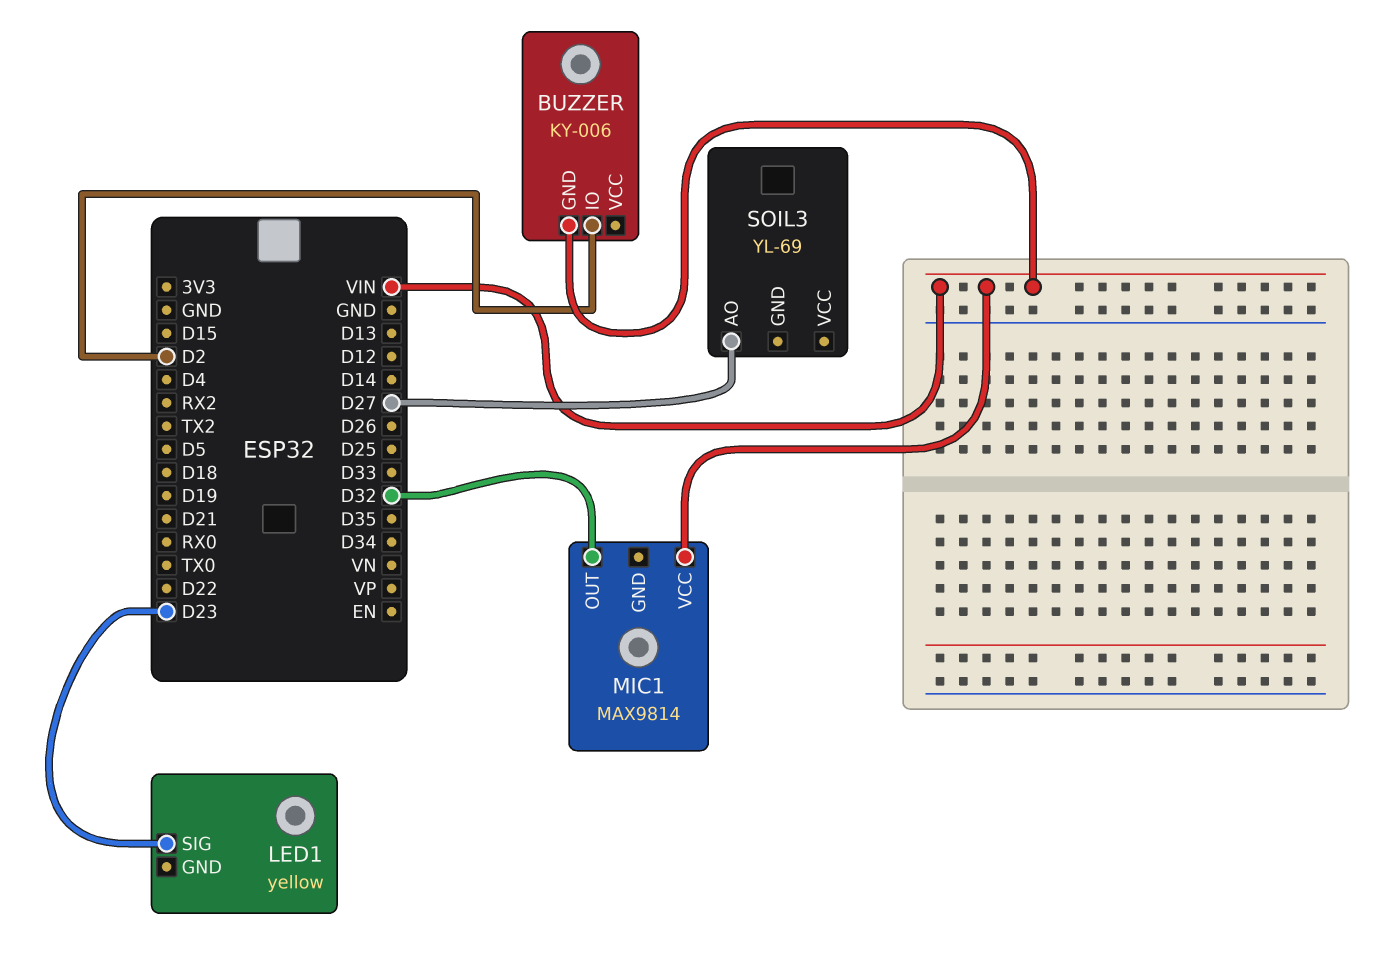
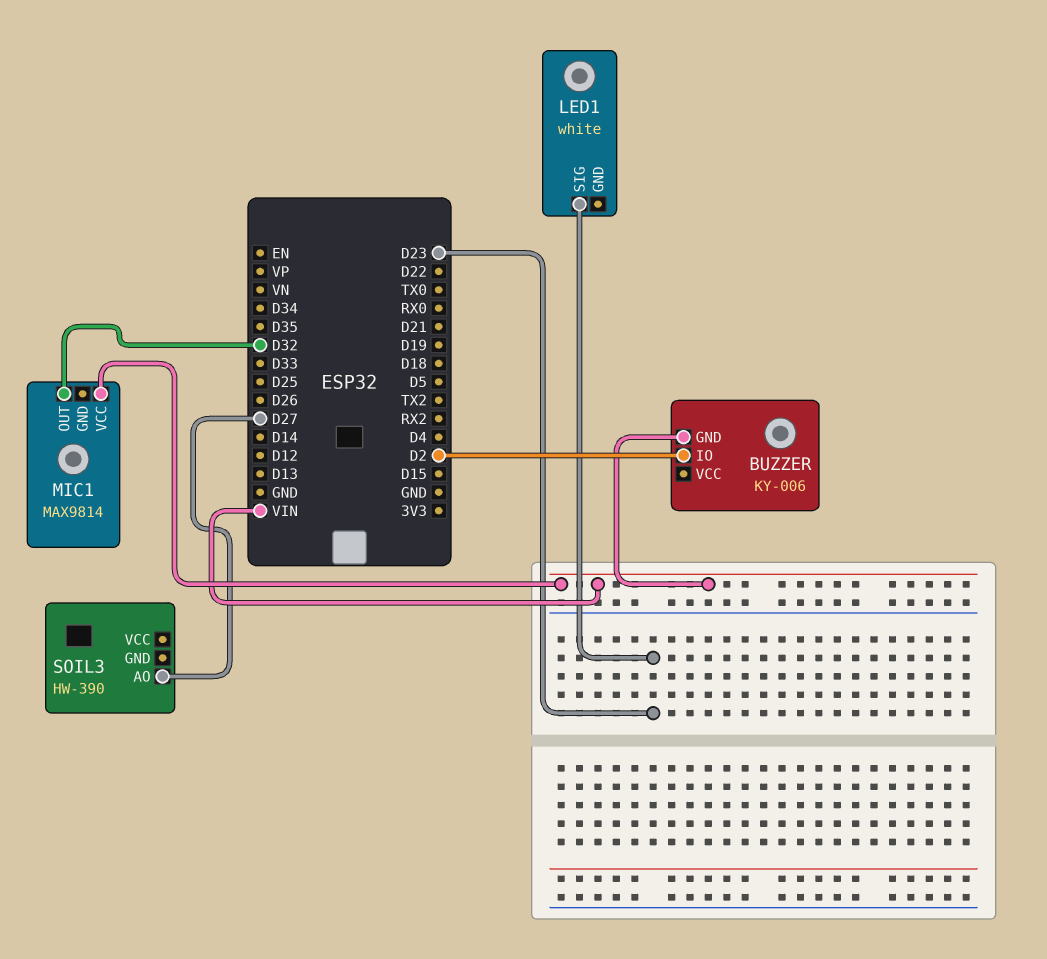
LED1: yellow -> white
SOIL3: YL-69 -> HW-390

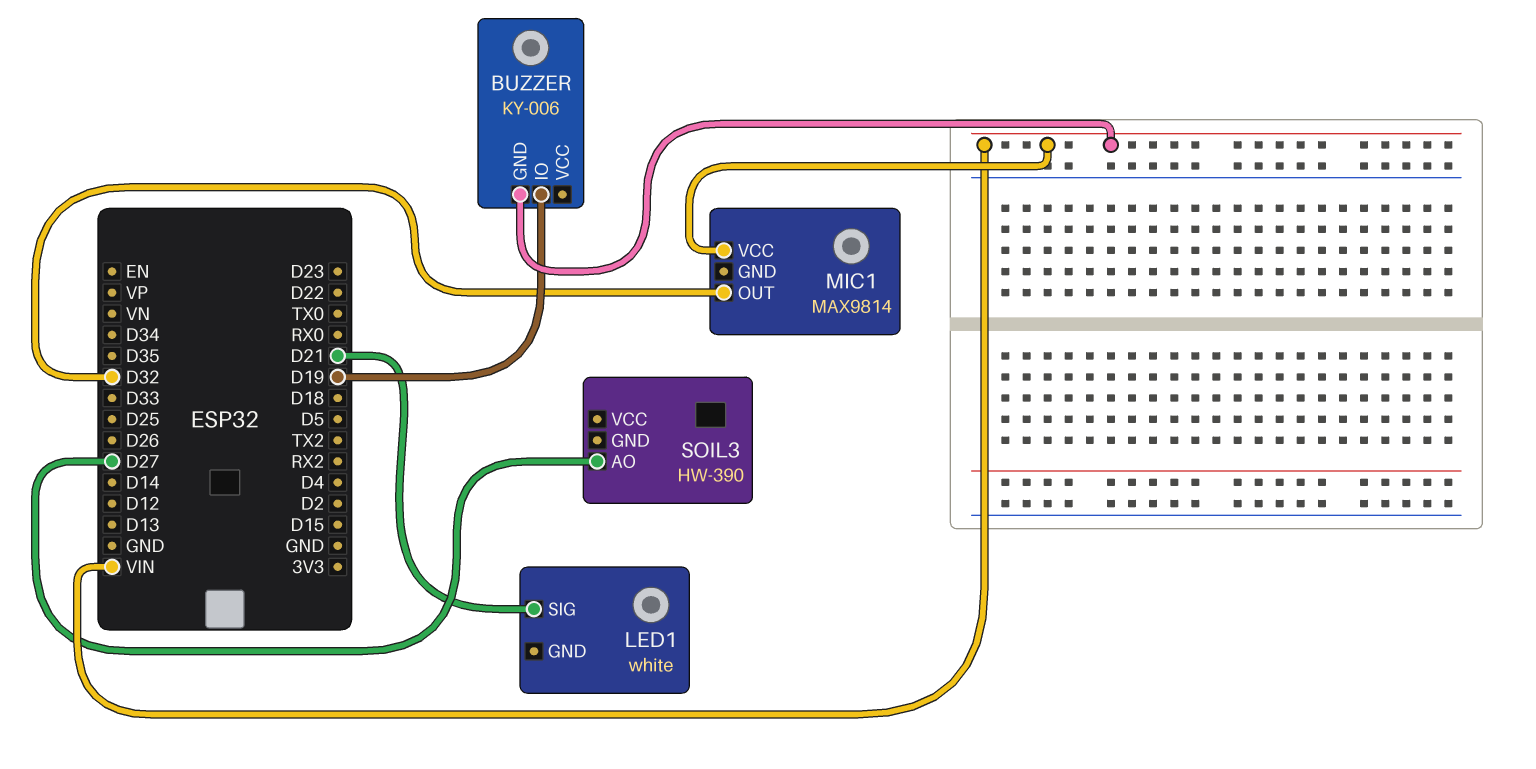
BUZZER pin IO: D2 -> D19
LED1 pin SIG: D23 -> D21

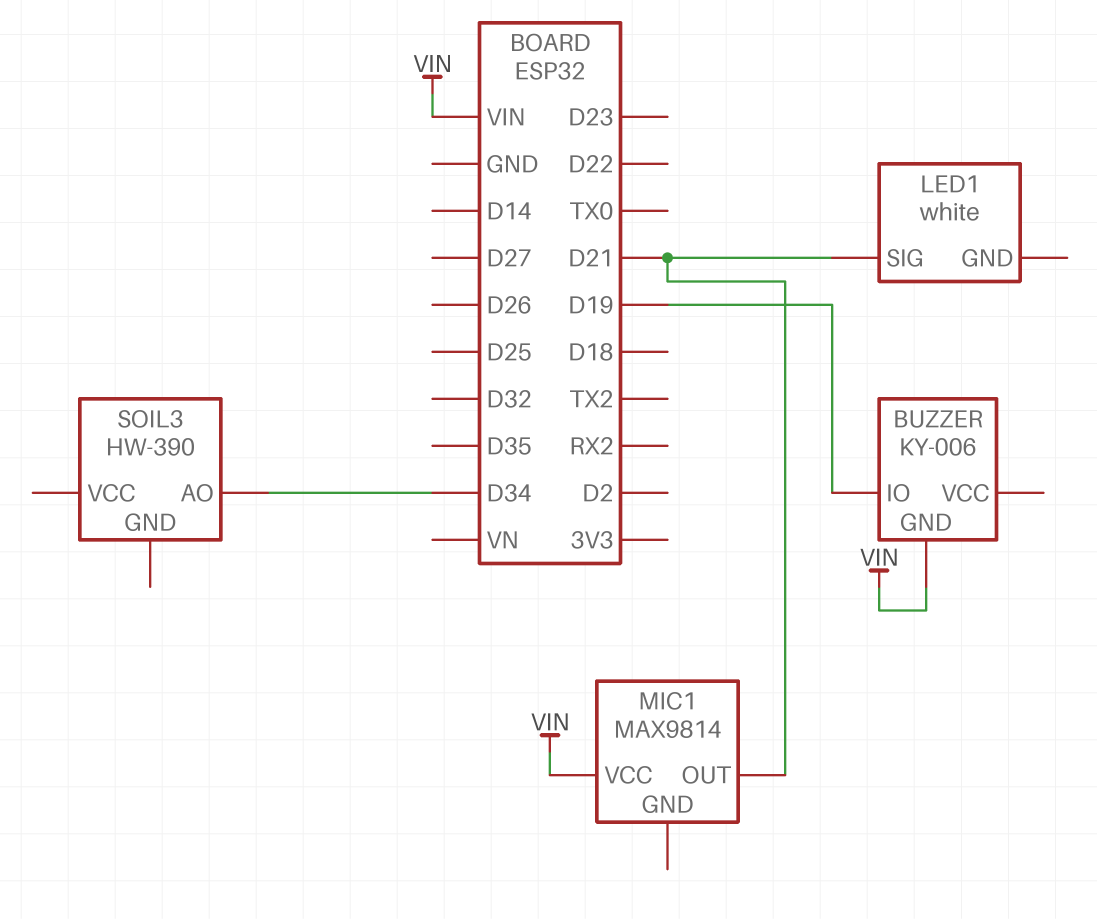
MIC1 pin OUT: D32 -> D21
SOIL3 pin AO: D27 -> D34

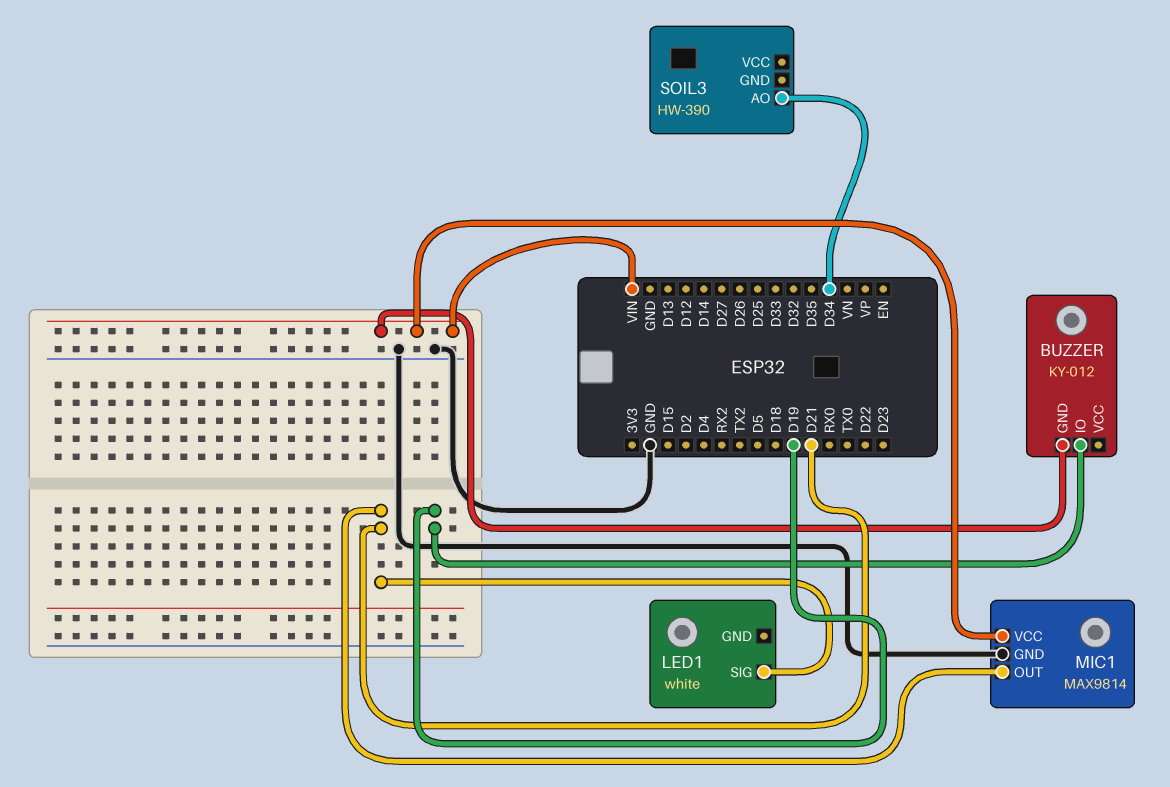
BUZZER: KY-006 -> KY-012
MIC1 pin GND: none -> GND

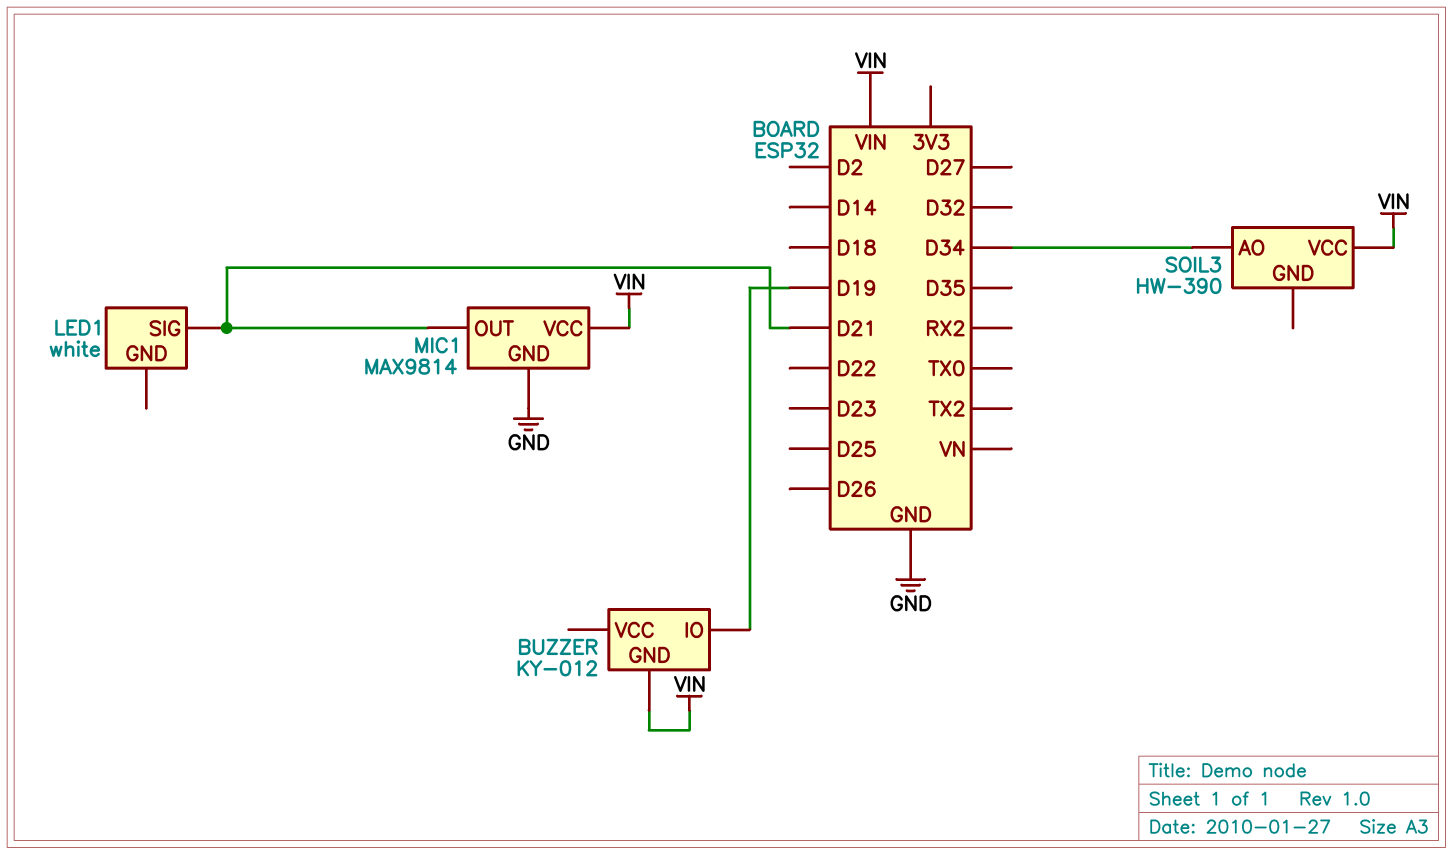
SOIL3 pin VCC: none -> VIN

